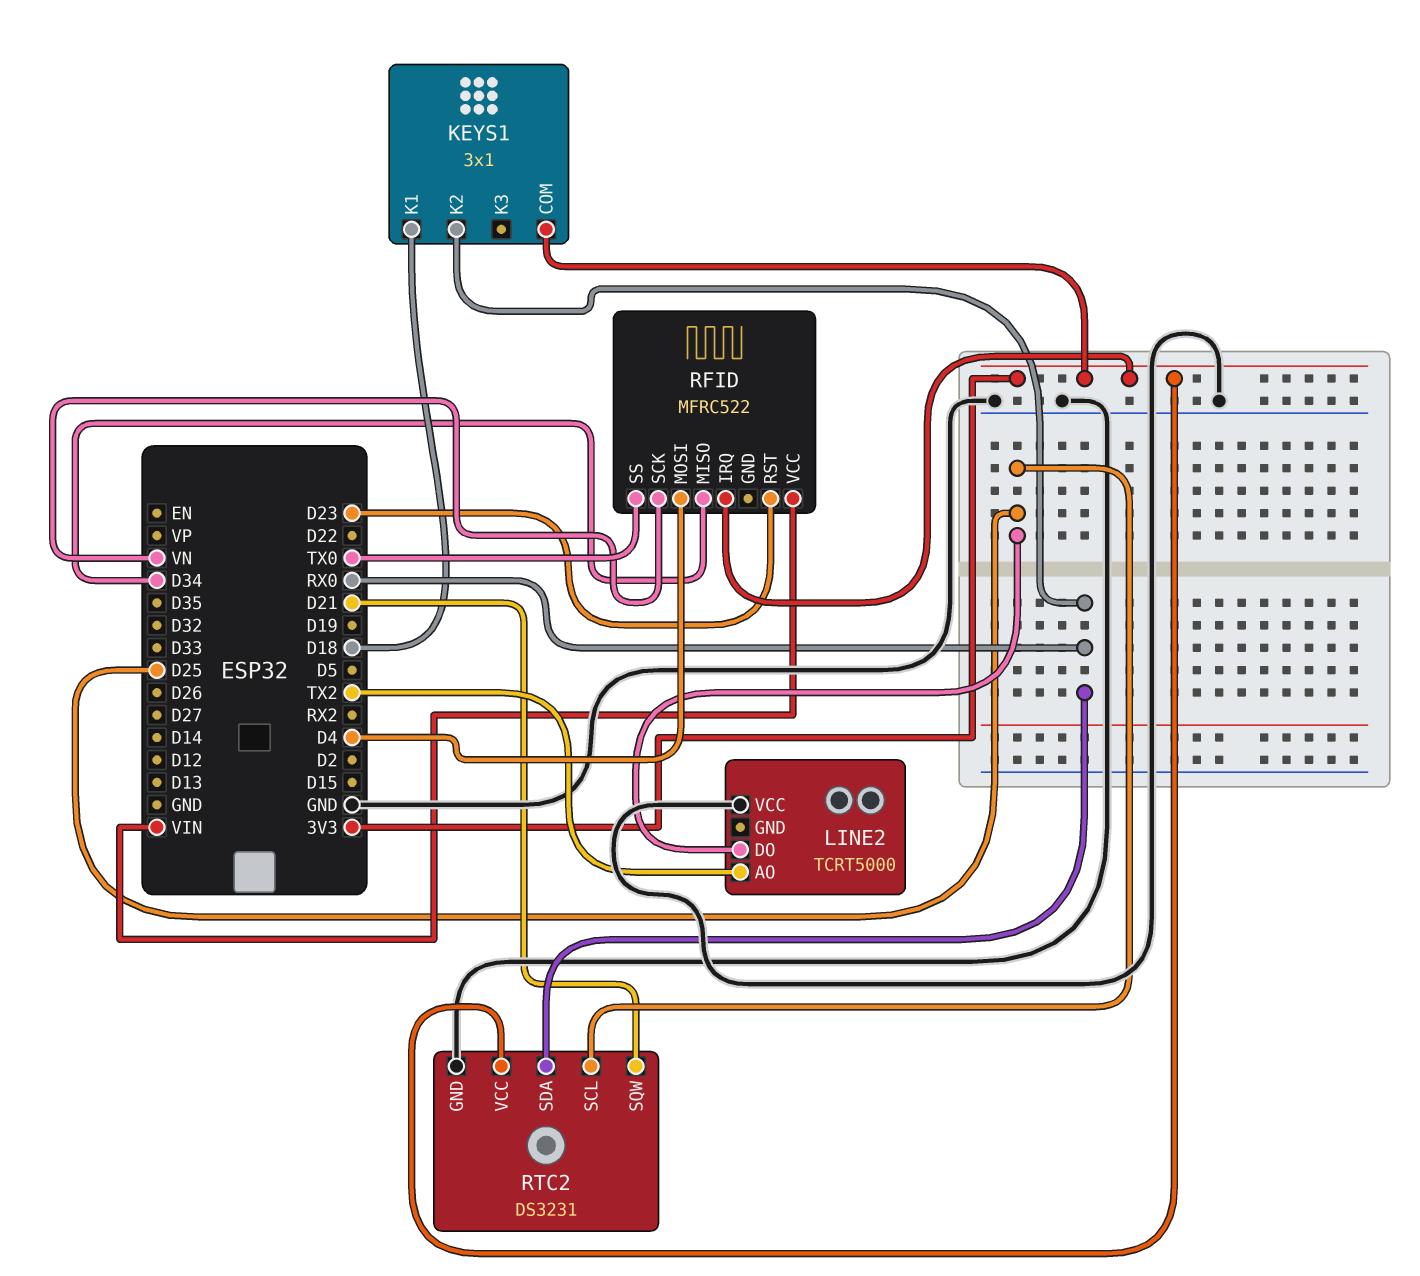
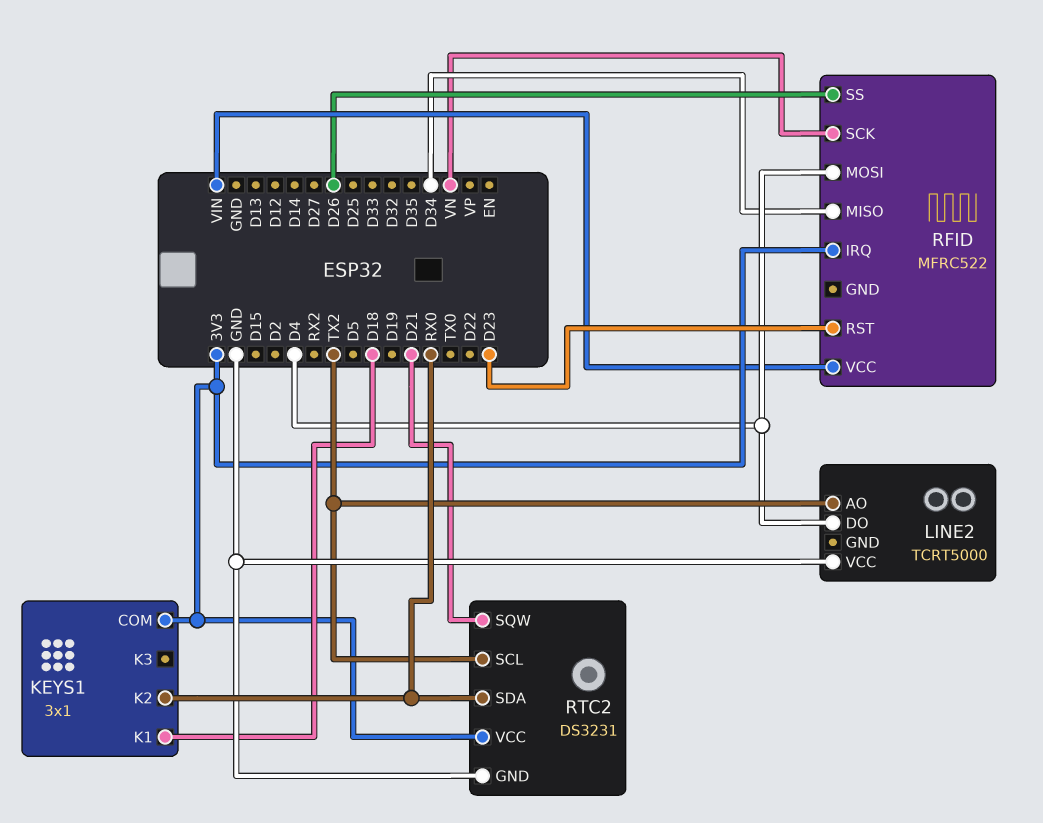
LINE2 pin DO: D25 -> D4
RFID pin SS: TX0 -> D26
RTC2 pin SCL: D25 -> TX2

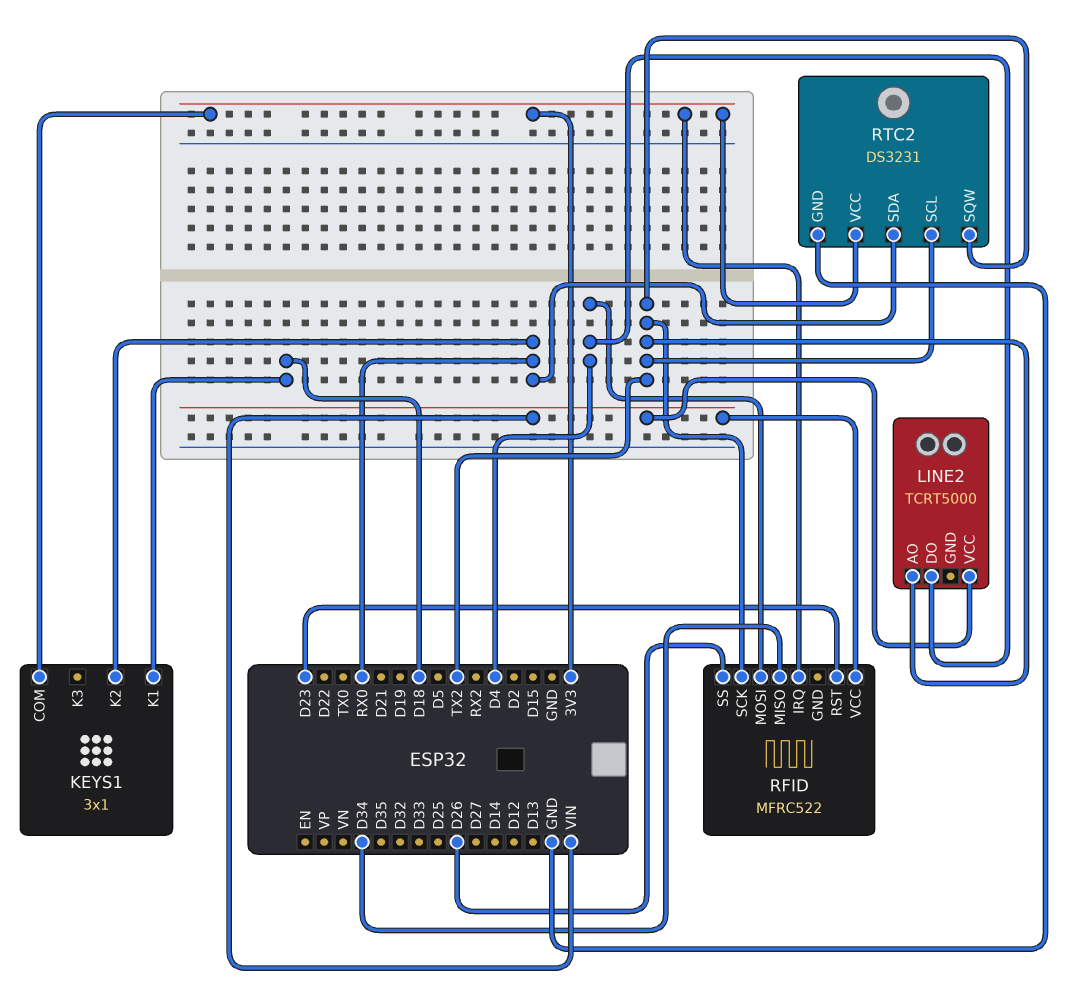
LINE2 pin VCC: GND -> VIN
RFID pin SCK: VN -> TX2
RTC2 pin SQW: D21 -> TX2

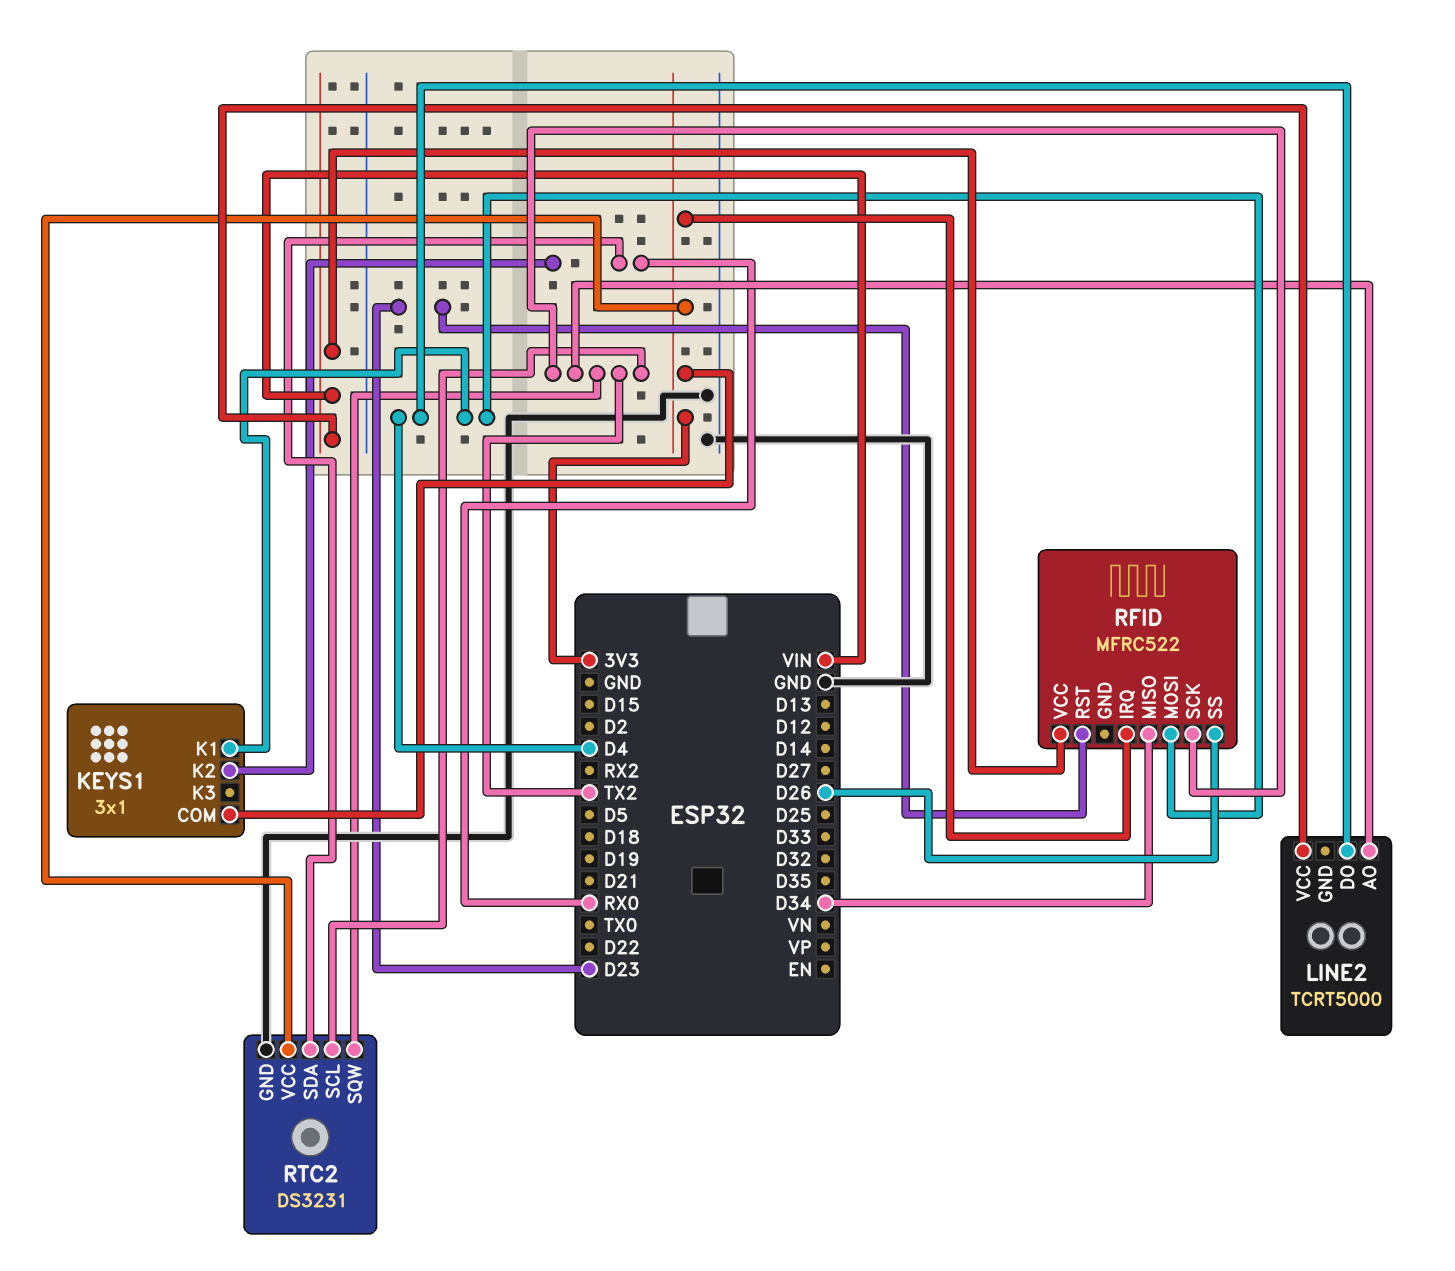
KEYS1 pin K1: D18 -> D4

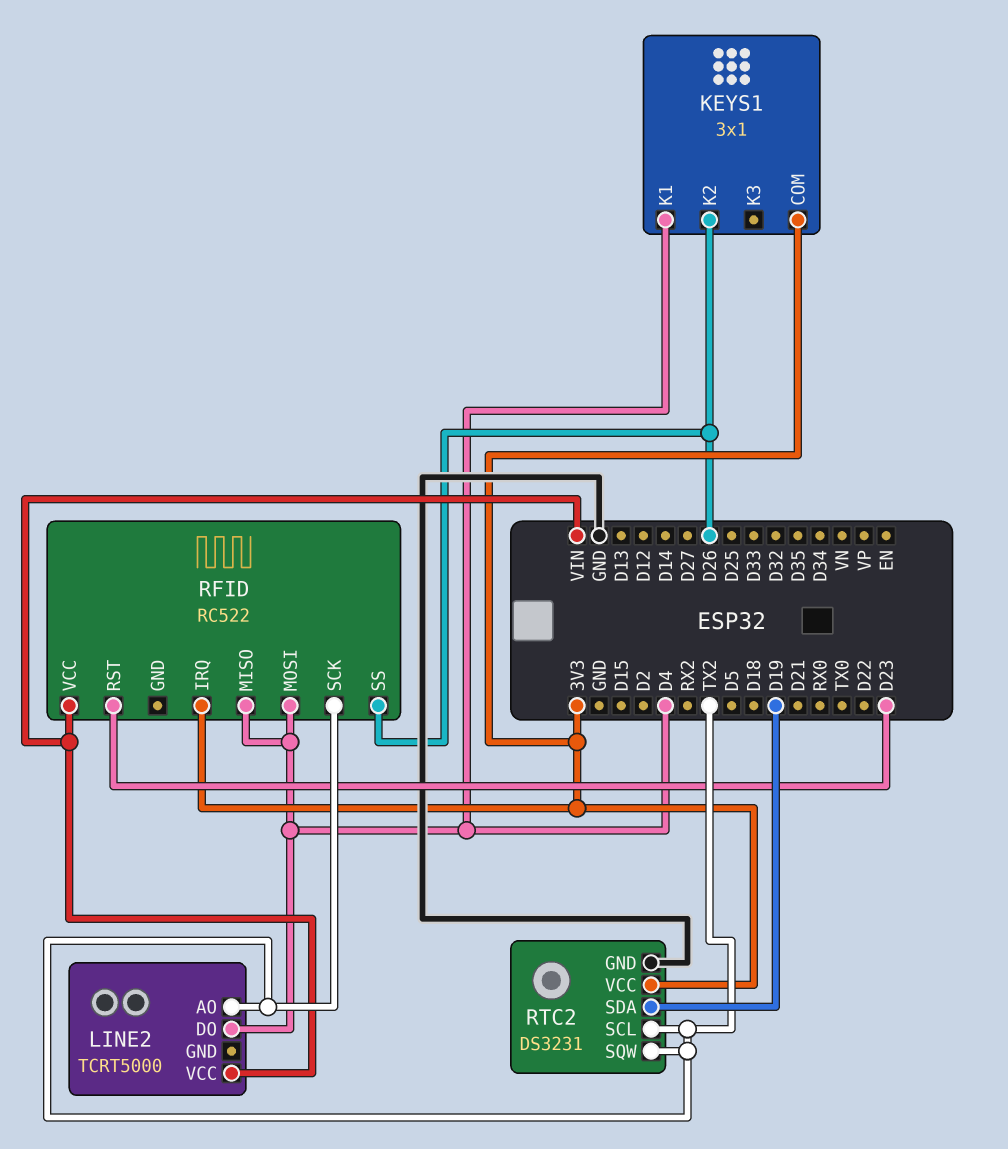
KEYS1 pin K2: RX0 -> D26
RFID: MFRC522 -> RC522
RFID pin MISO: D34 -> D4
RTC2 pin SDA: RX0 -> D19

